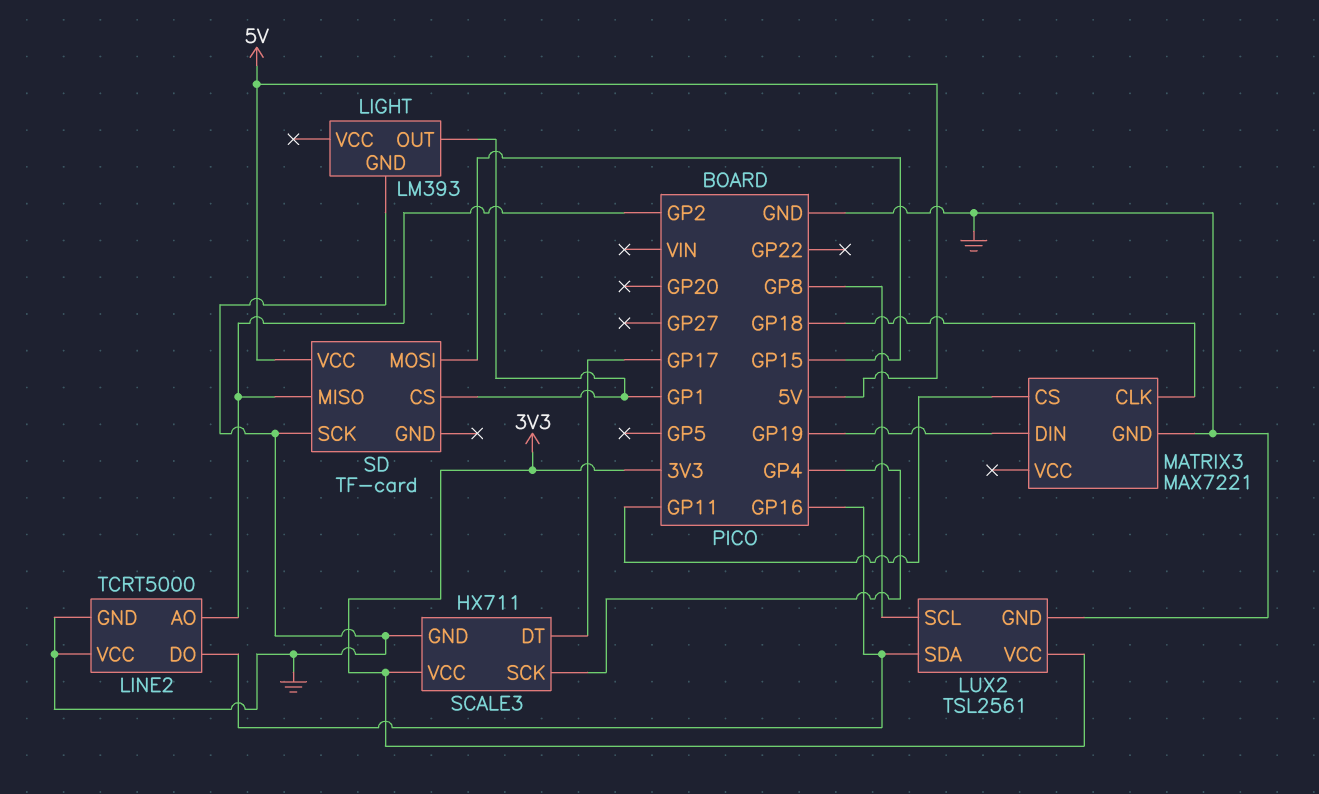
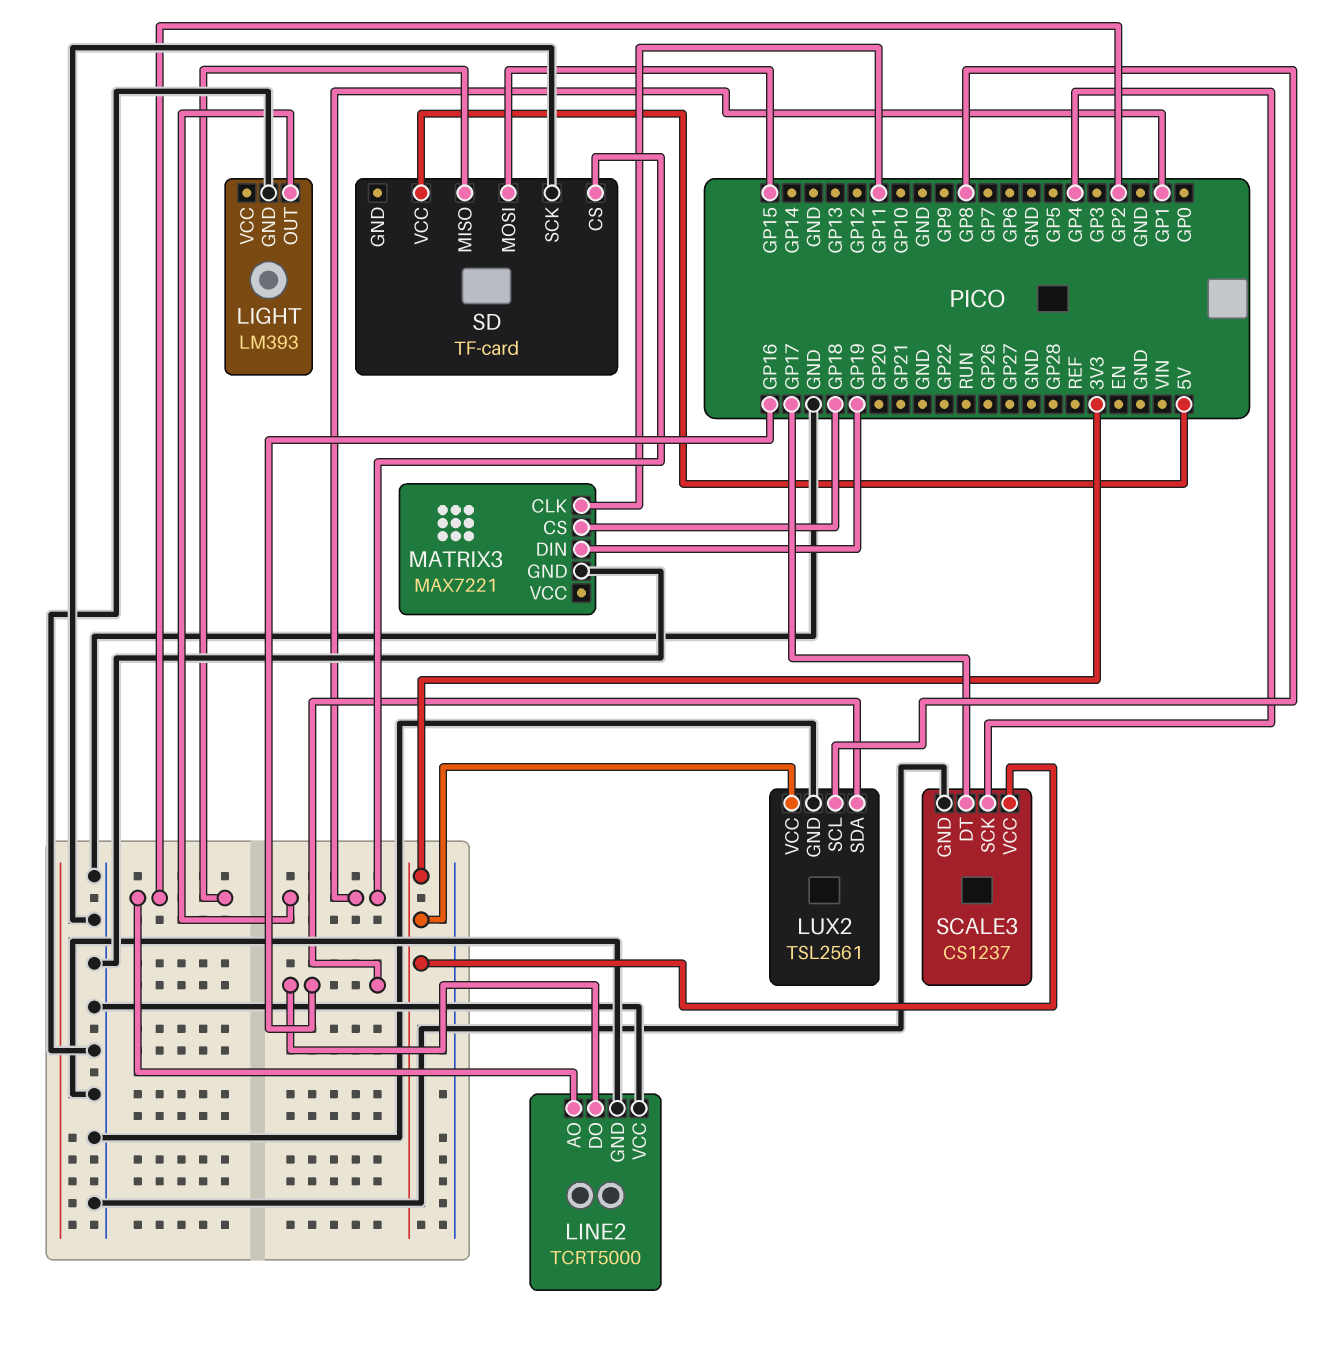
MATRIX3 pin CLK: GP18 -> GP11
MATRIX3 pin CS: GP11 -> GP18
SCALE3: HX711 -> CS1237

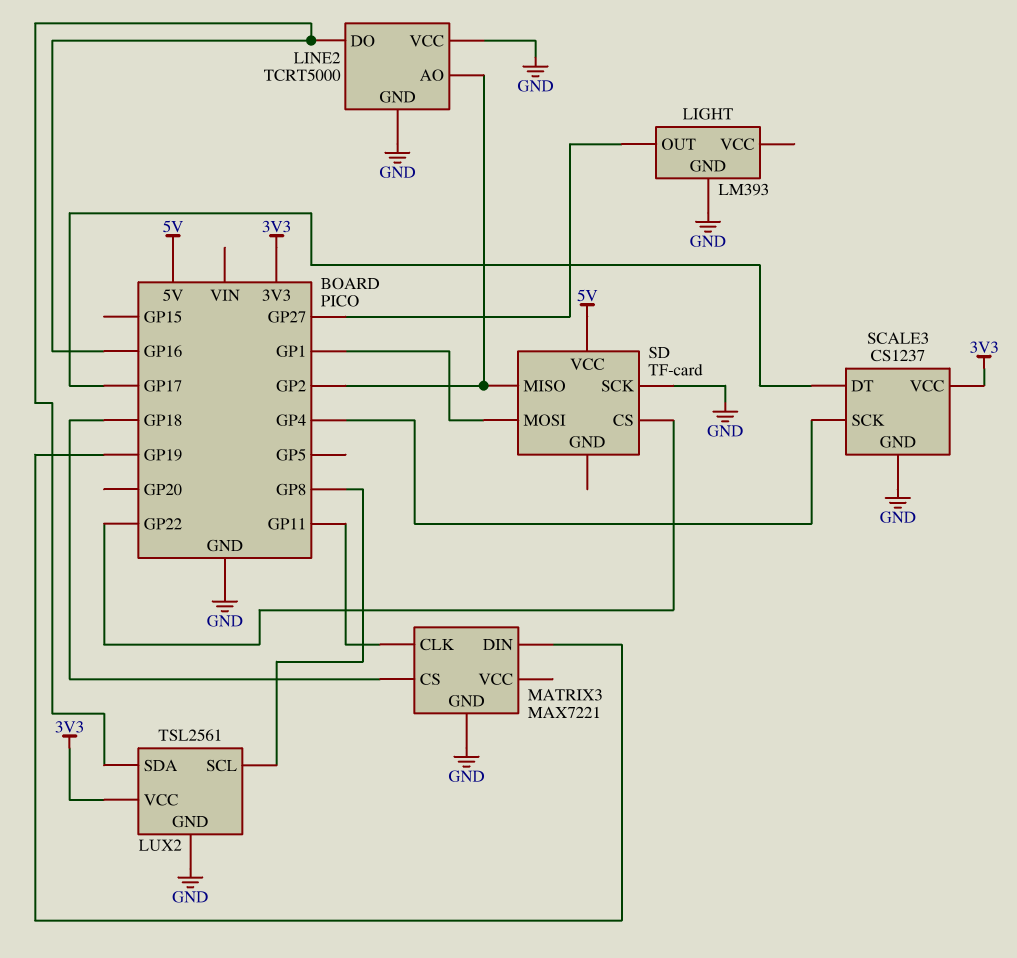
LIGHT pin OUT: GP1 -> GP27
SD pin CS: GP1 -> GP22
SD pin MOSI: GP15 -> GP1

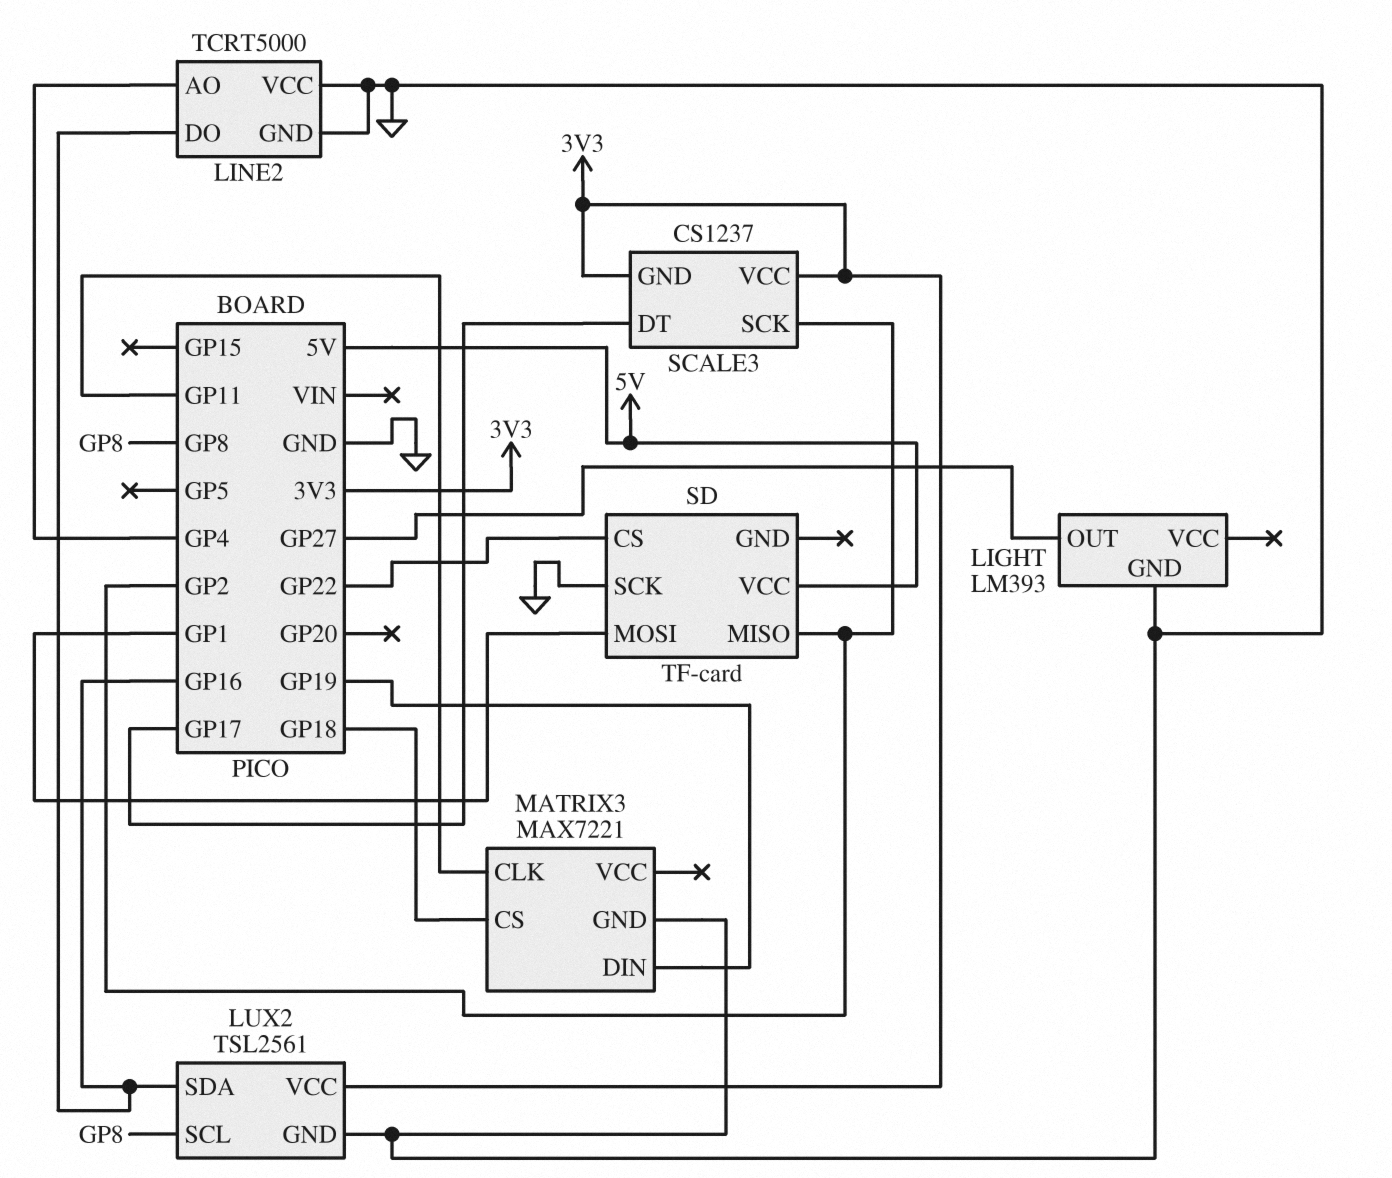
LINE2 pin AO: GP2 -> GP4
SCALE3 pin GND: GND -> 3V3
SCALE3 pin SCK: GP4 -> GP2

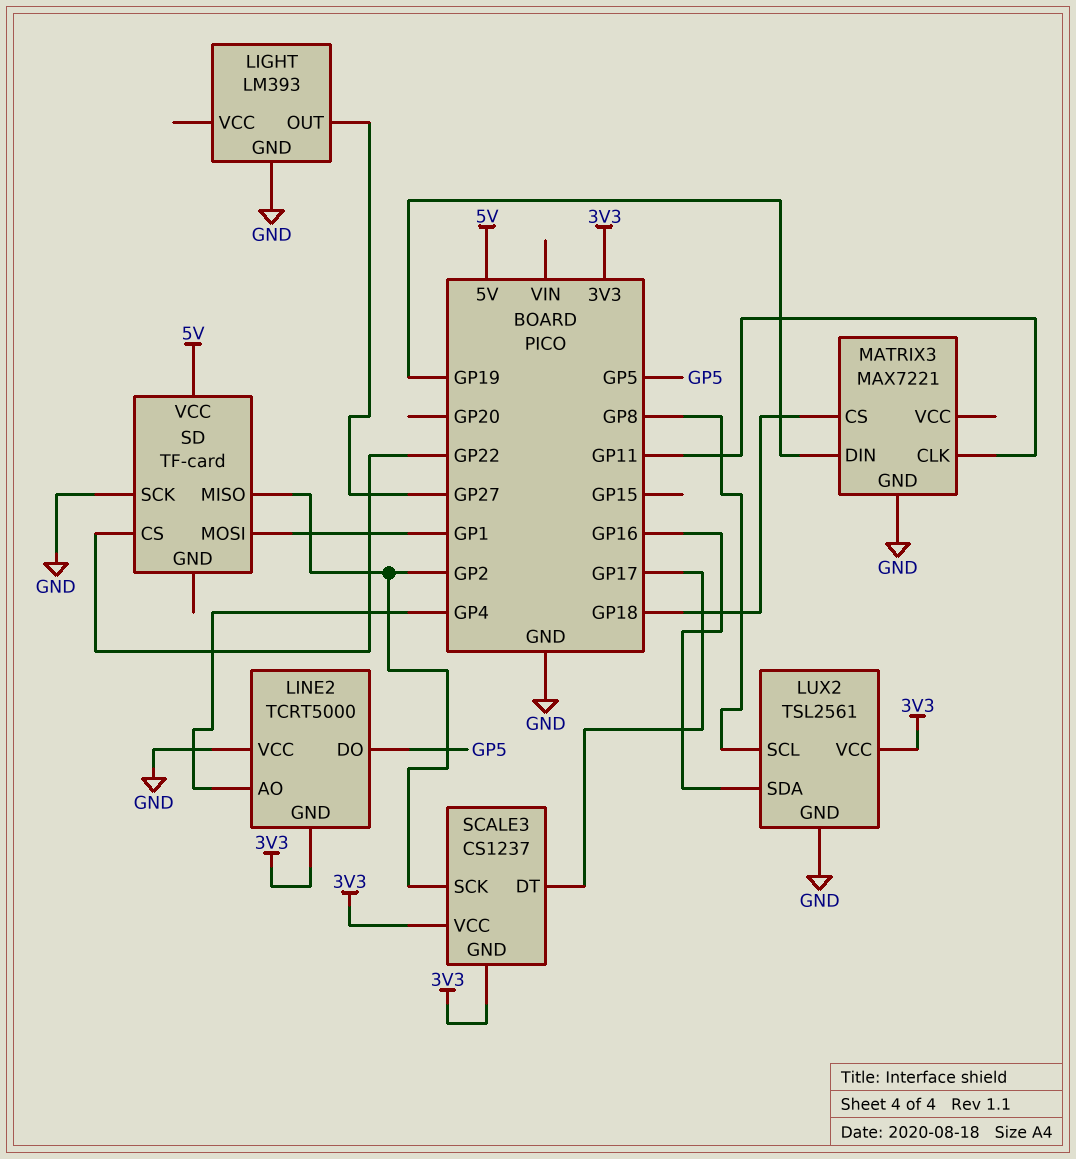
LINE2 pin DO: GP16 -> GP5
LINE2 pin GND: GND -> 3V3

